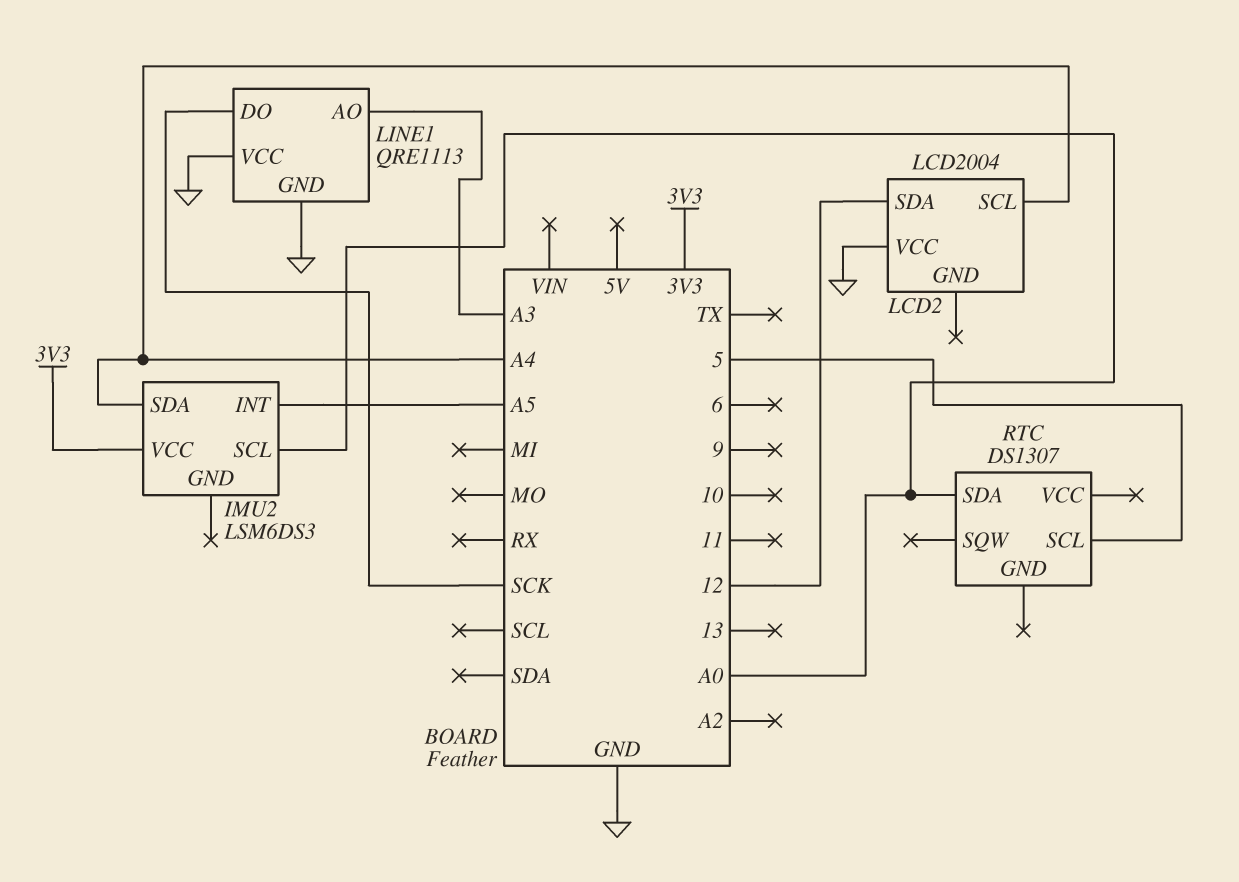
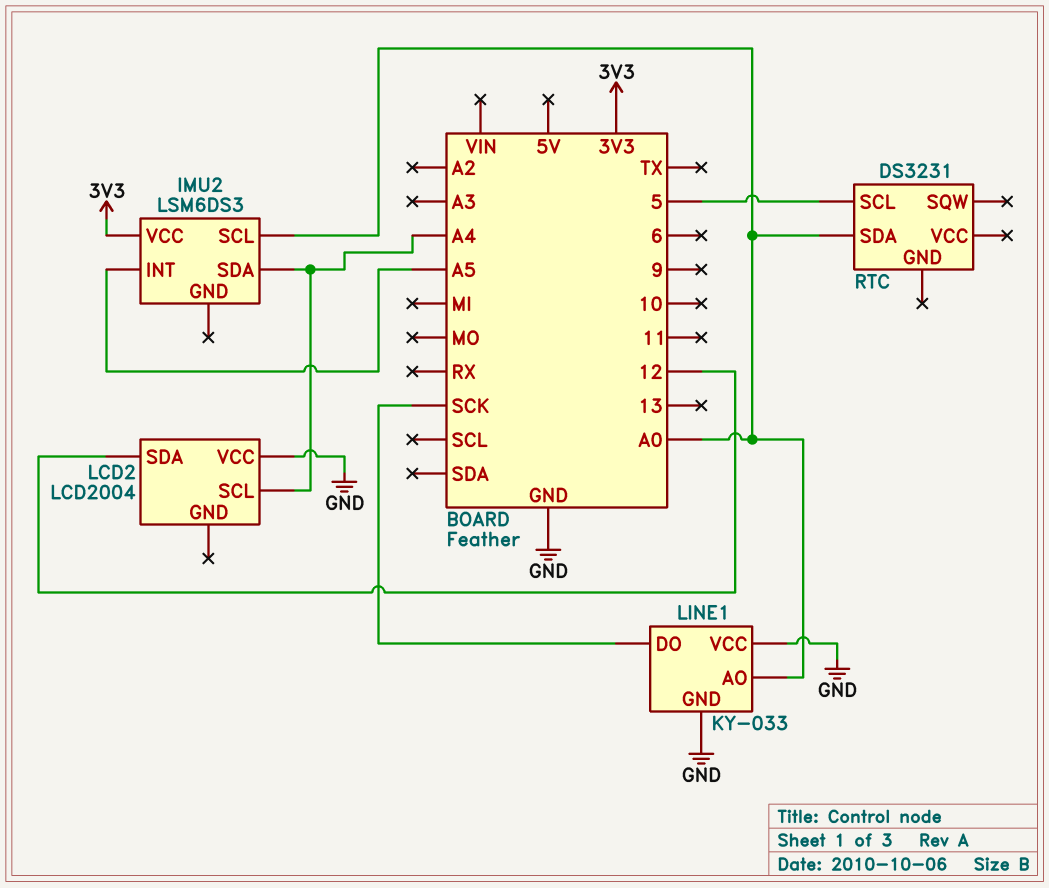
LINE1: QRE1113 -> KY-033
LINE1 pin AO: A3 -> A0
RTC: DS1307 -> DS3231

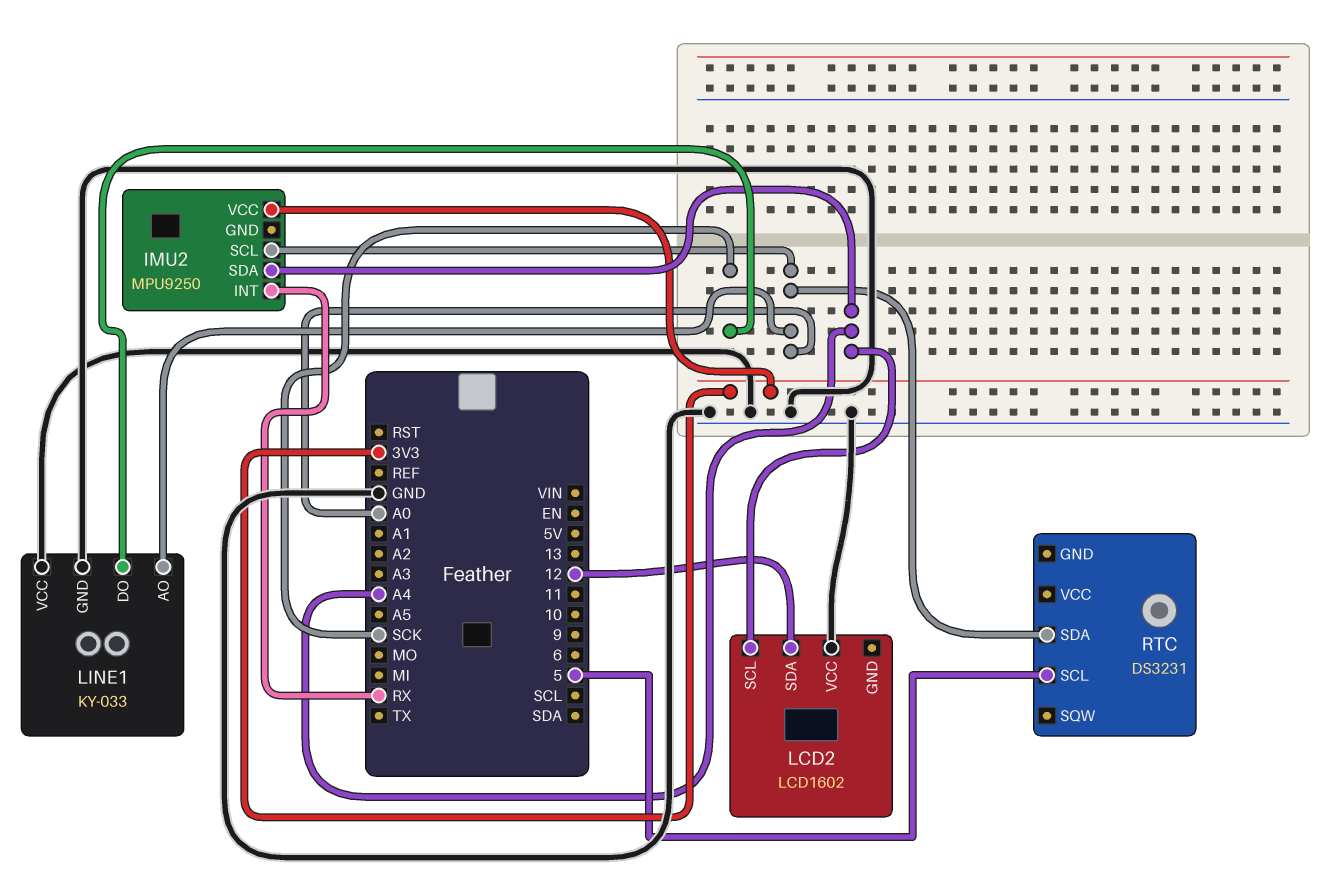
IMU2: LSM6DS3 -> MPU9250
IMU2 pin INT: A5 -> RX
LCD2: LCD2004 -> LCD1602

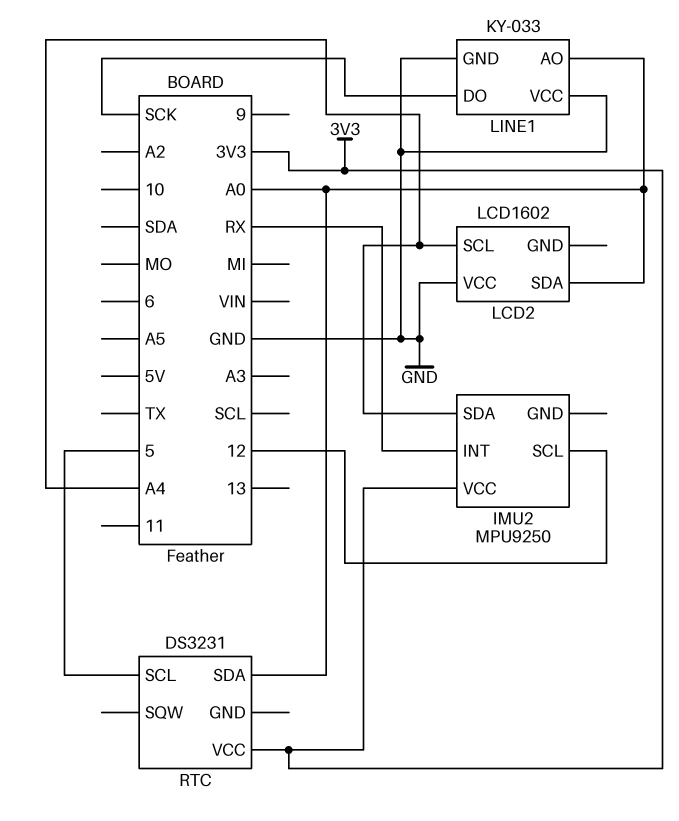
IMU2 pin SCL: A0 -> 12
LCD2 pin SDA: 12 -> A0
RTC pin VCC: none -> 3V3

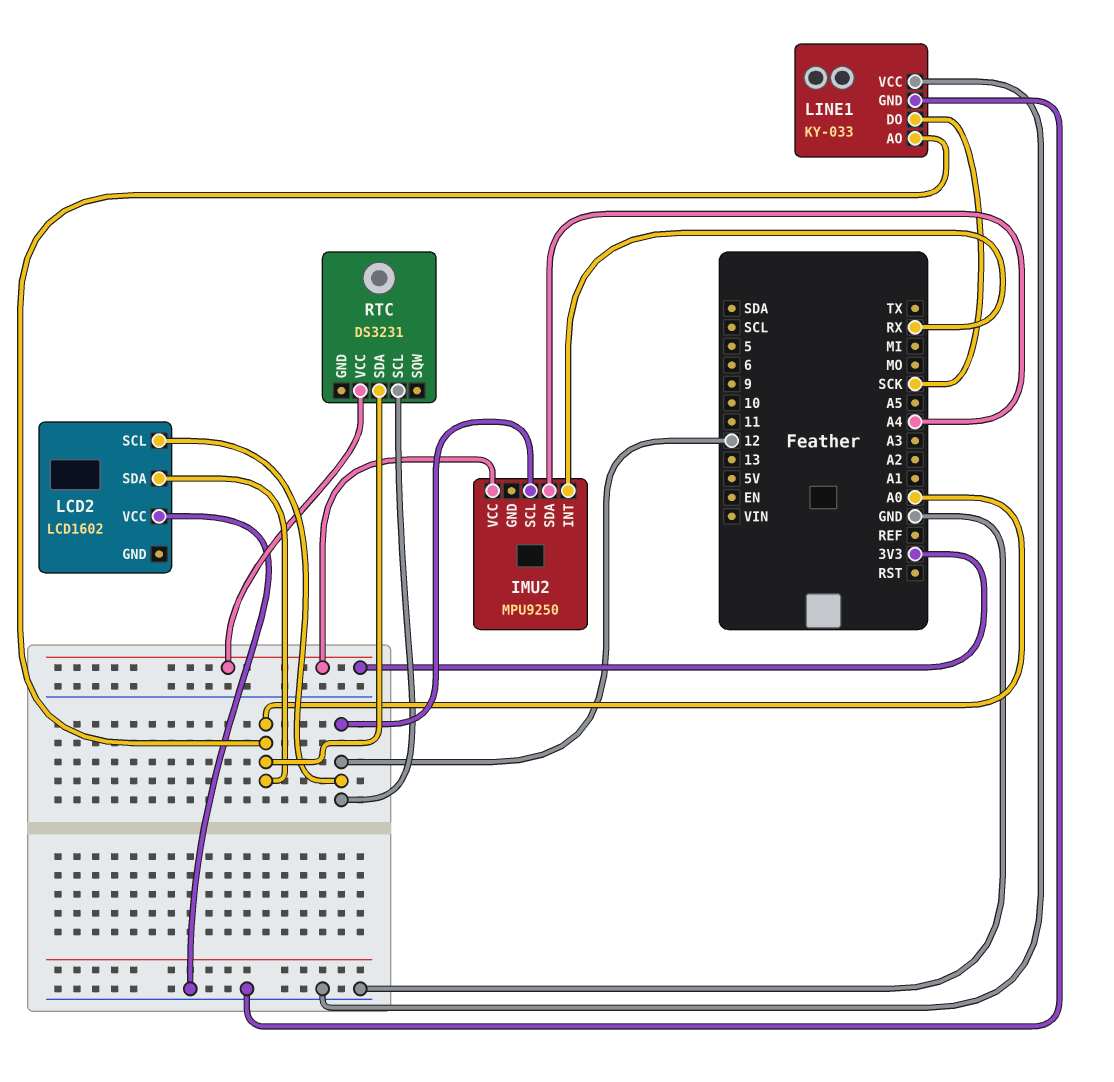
LCD2 pin SCL: A4 -> 12
RTC pin SCL: 5 -> 12

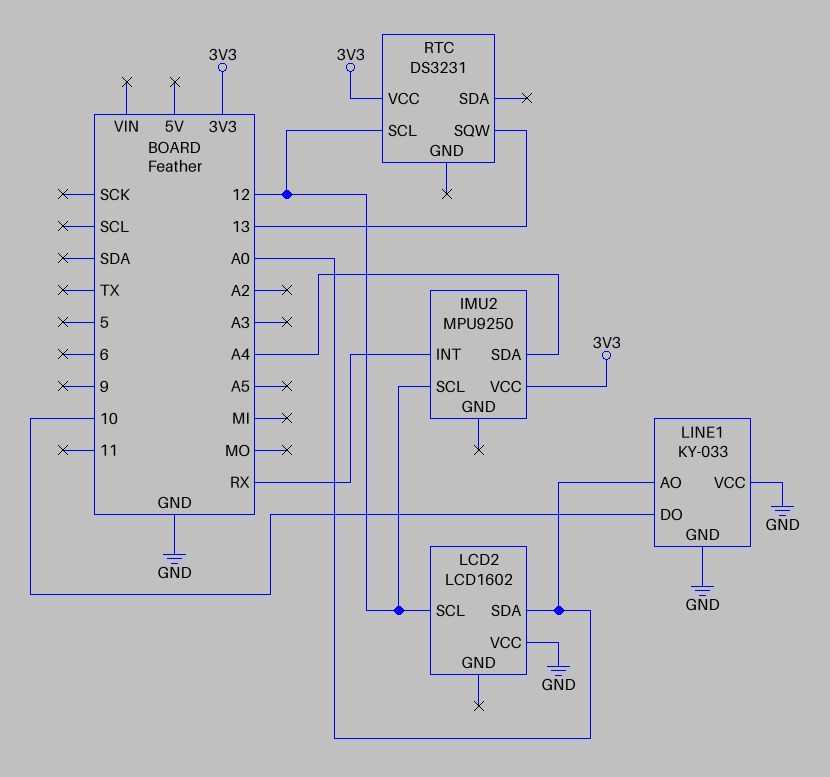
LINE1 pin DO: SCK -> 10
RTC pin SDA: A0 -> none
RTC pin SQW: none -> 13

